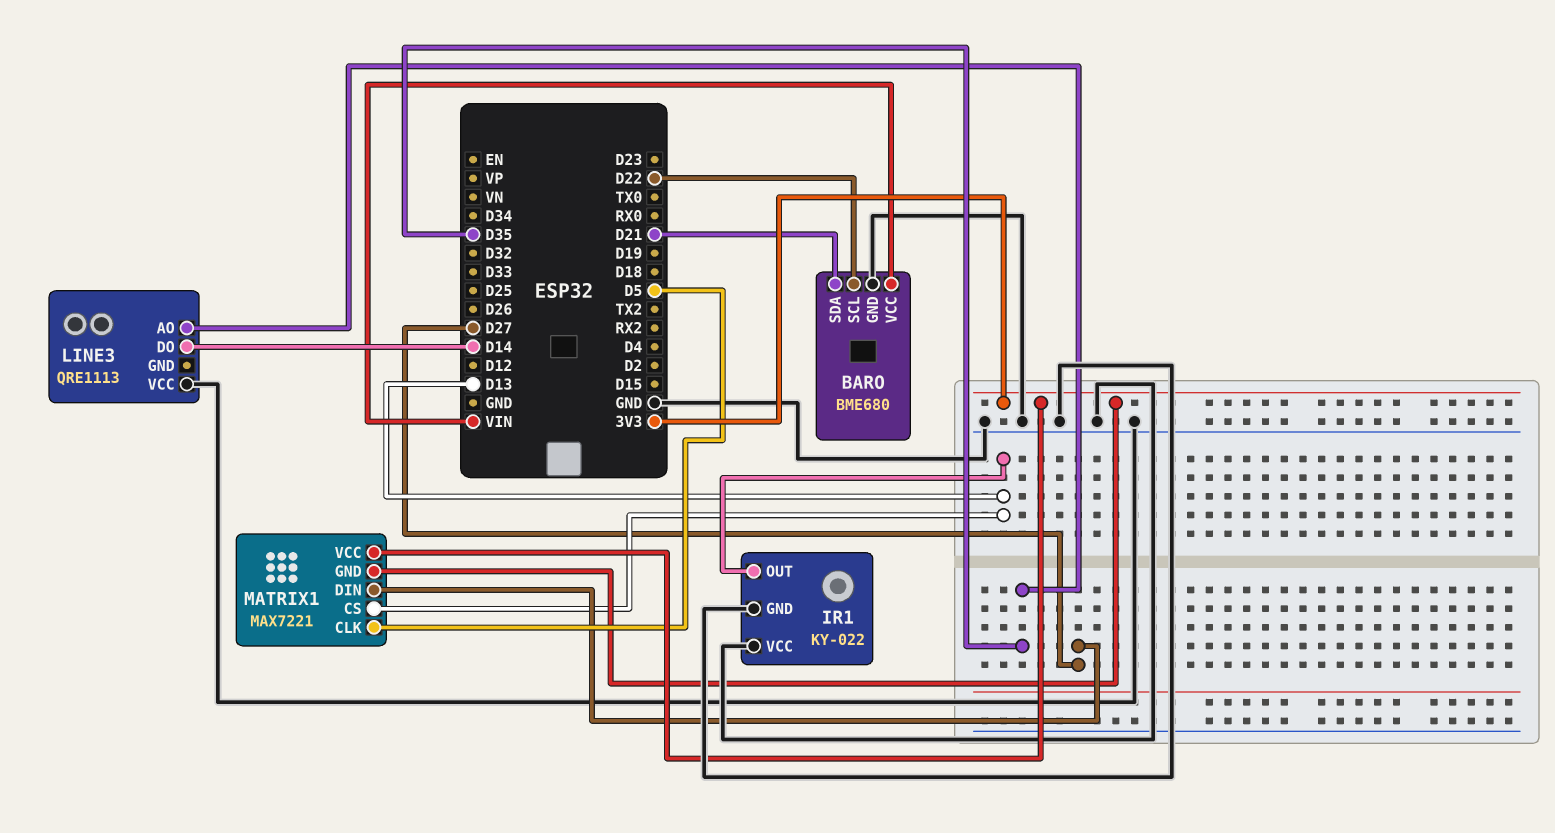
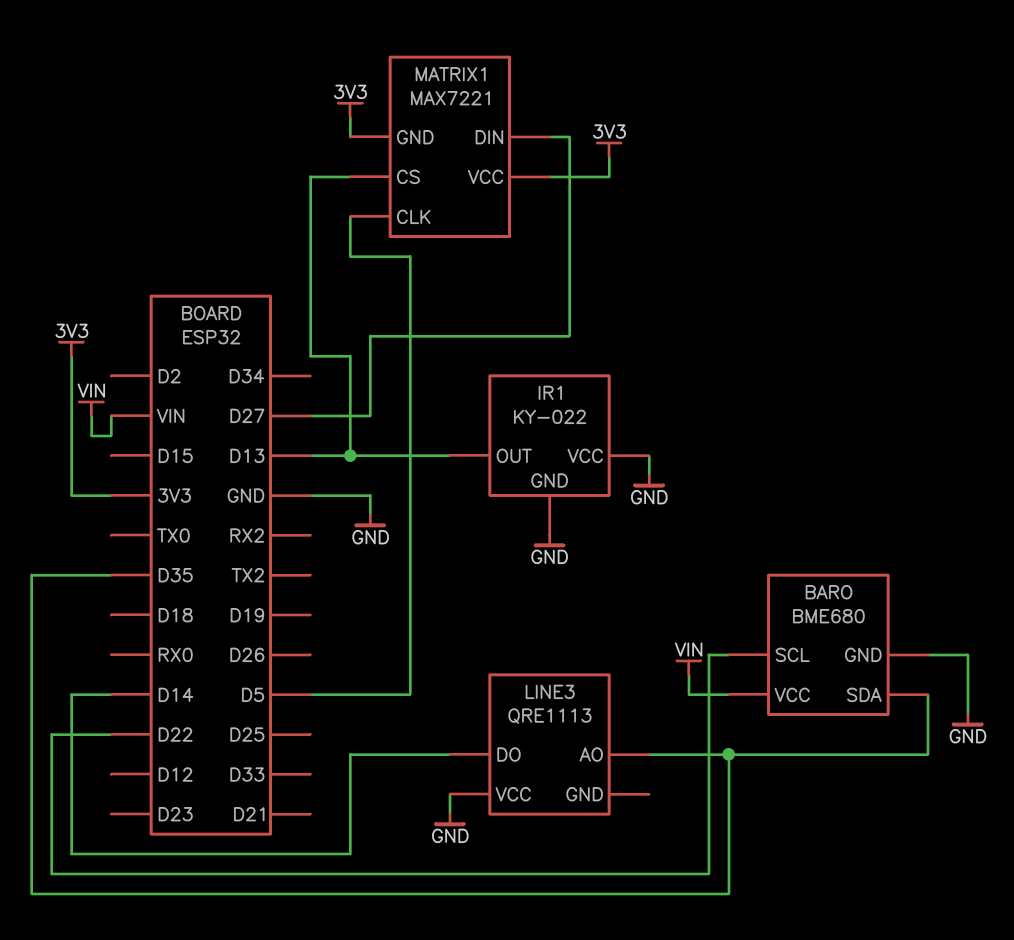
BARO pin SDA: D21 -> D35

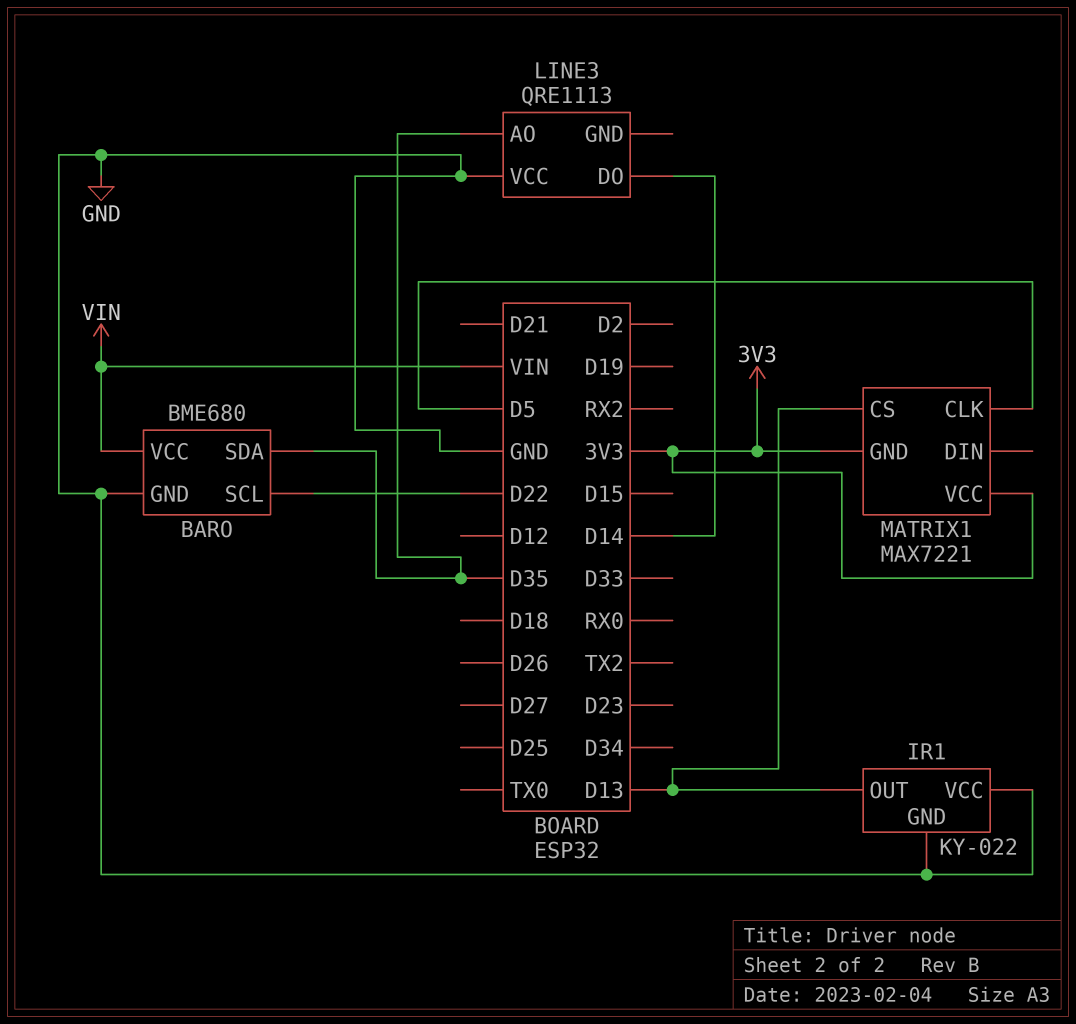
MATRIX1 pin DIN: D27 -> none

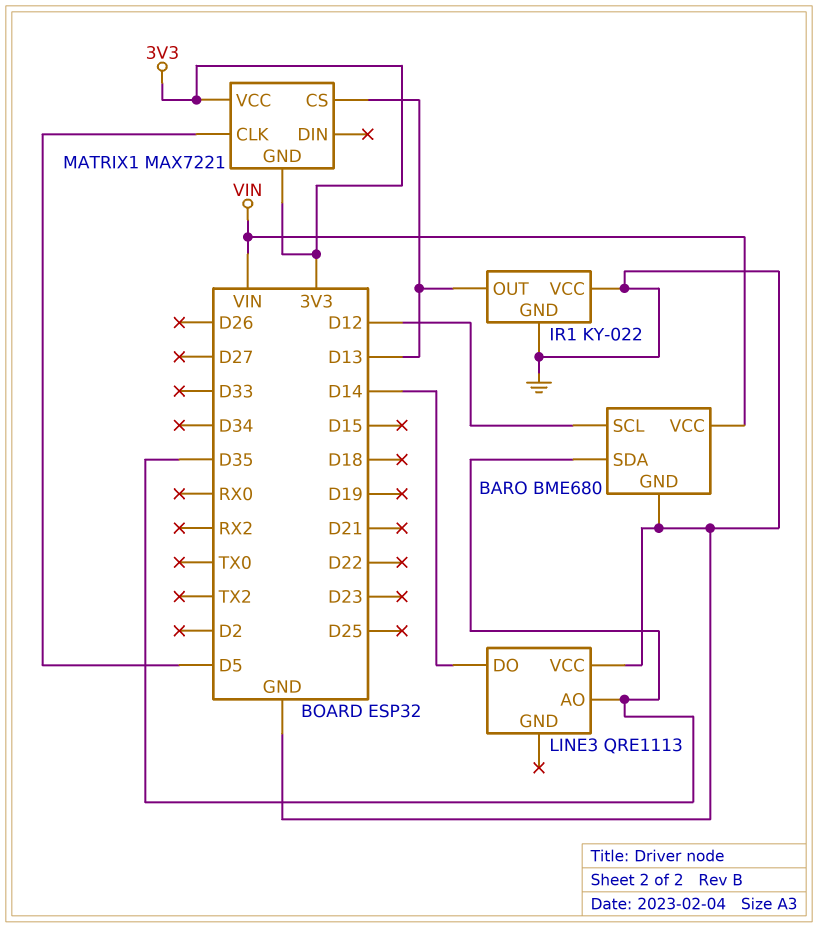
BARO pin SCL: D22 -> D12

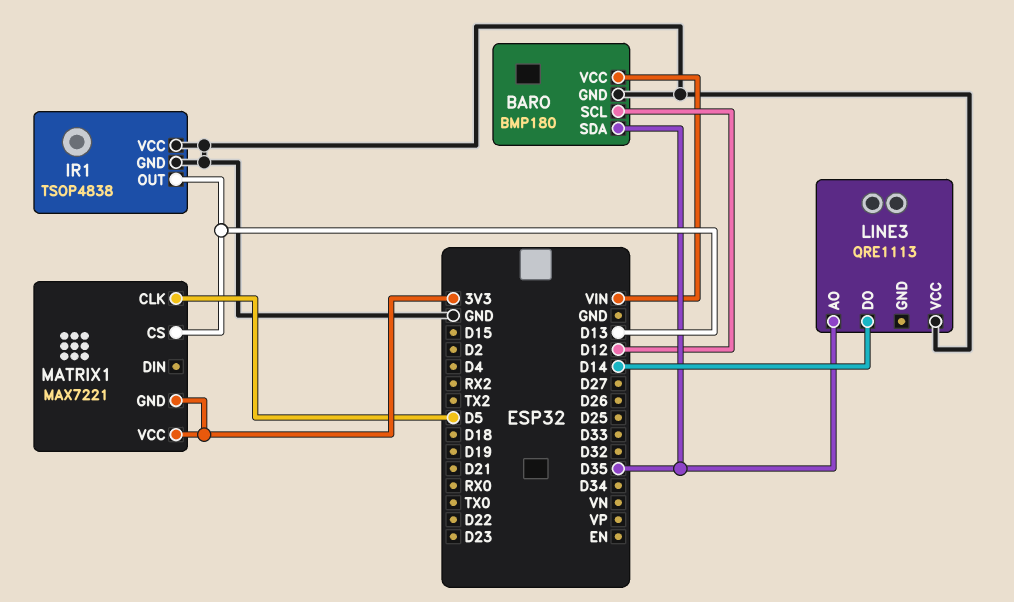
BARO: BME680 -> BMP180
IR1: KY-022 -> TSOP4838

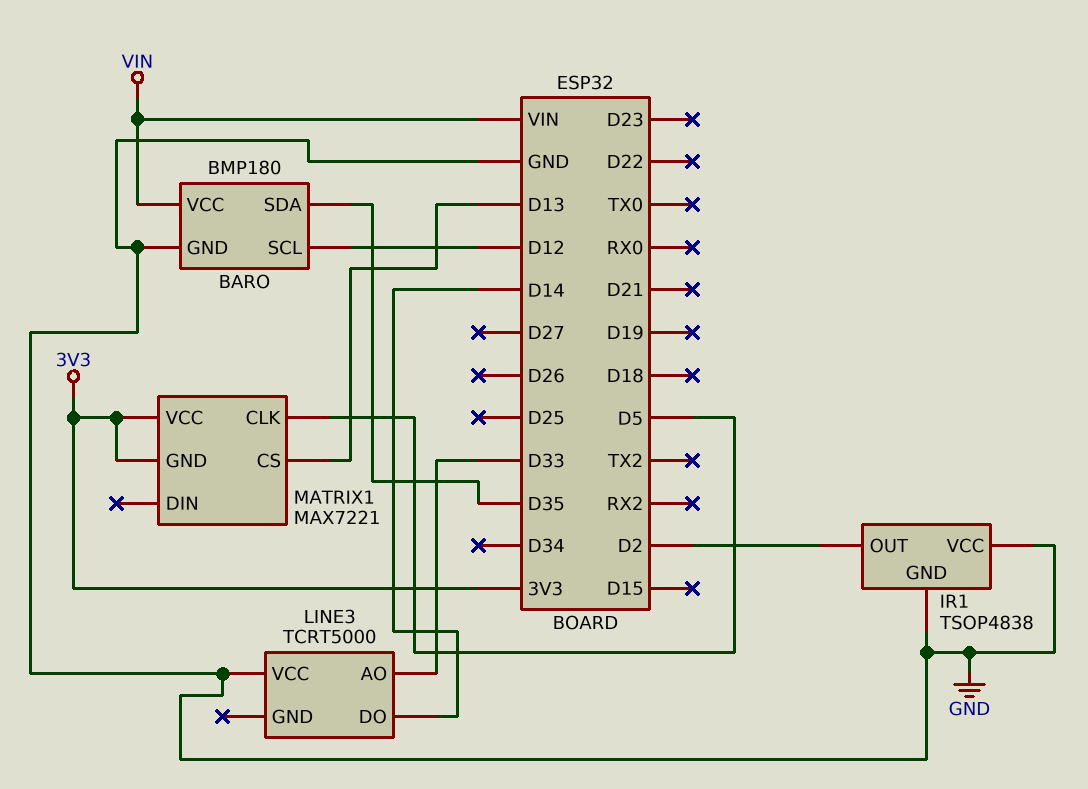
IR1 pin OUT: D13 -> D2
LINE3: QRE1113 -> TCRT5000
LINE3 pin AO: D35 -> D33

